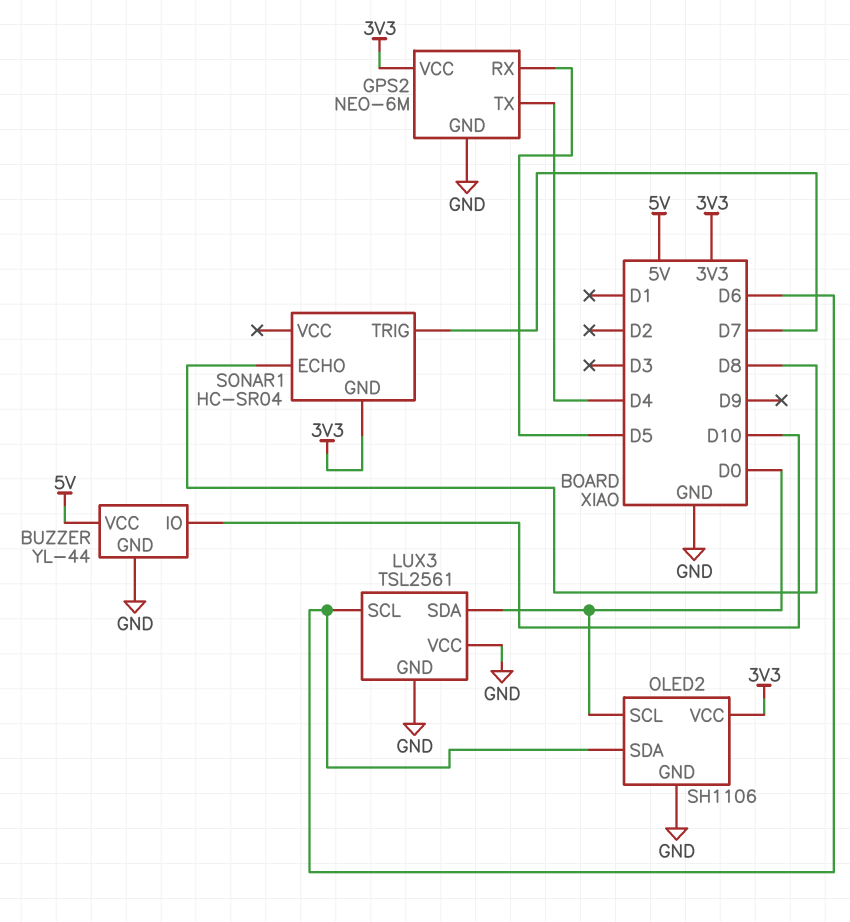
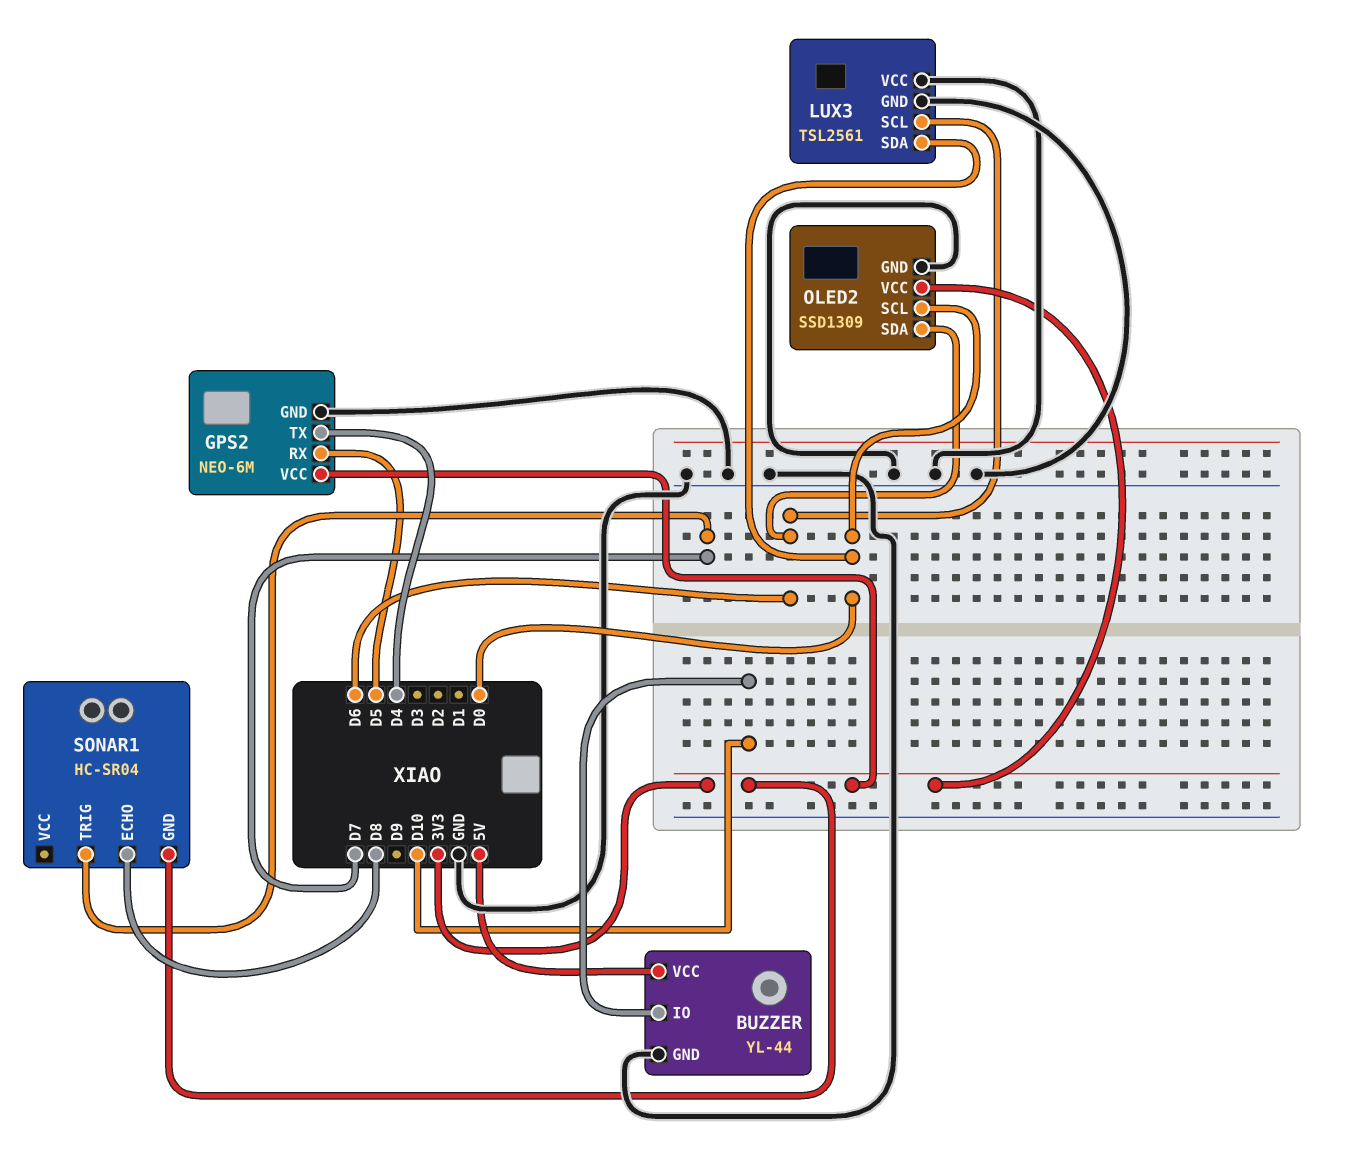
OLED2: SH1106 -> SSD1309

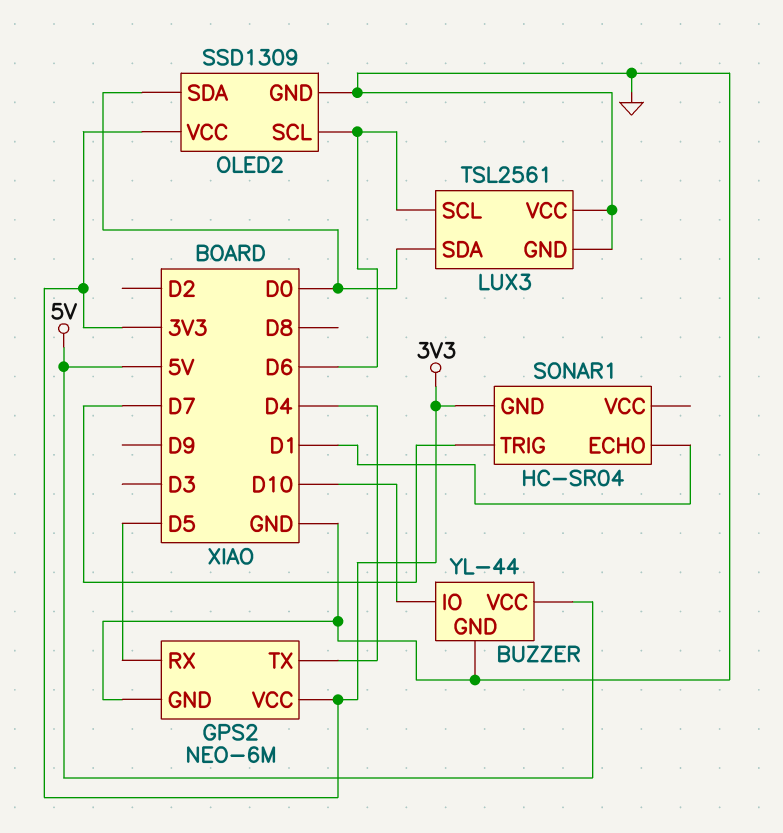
OLED2 pin SCL: D0 -> D6
OLED2 pin SDA: D6 -> D0
SONAR1 pin ECHO: D8 -> D1

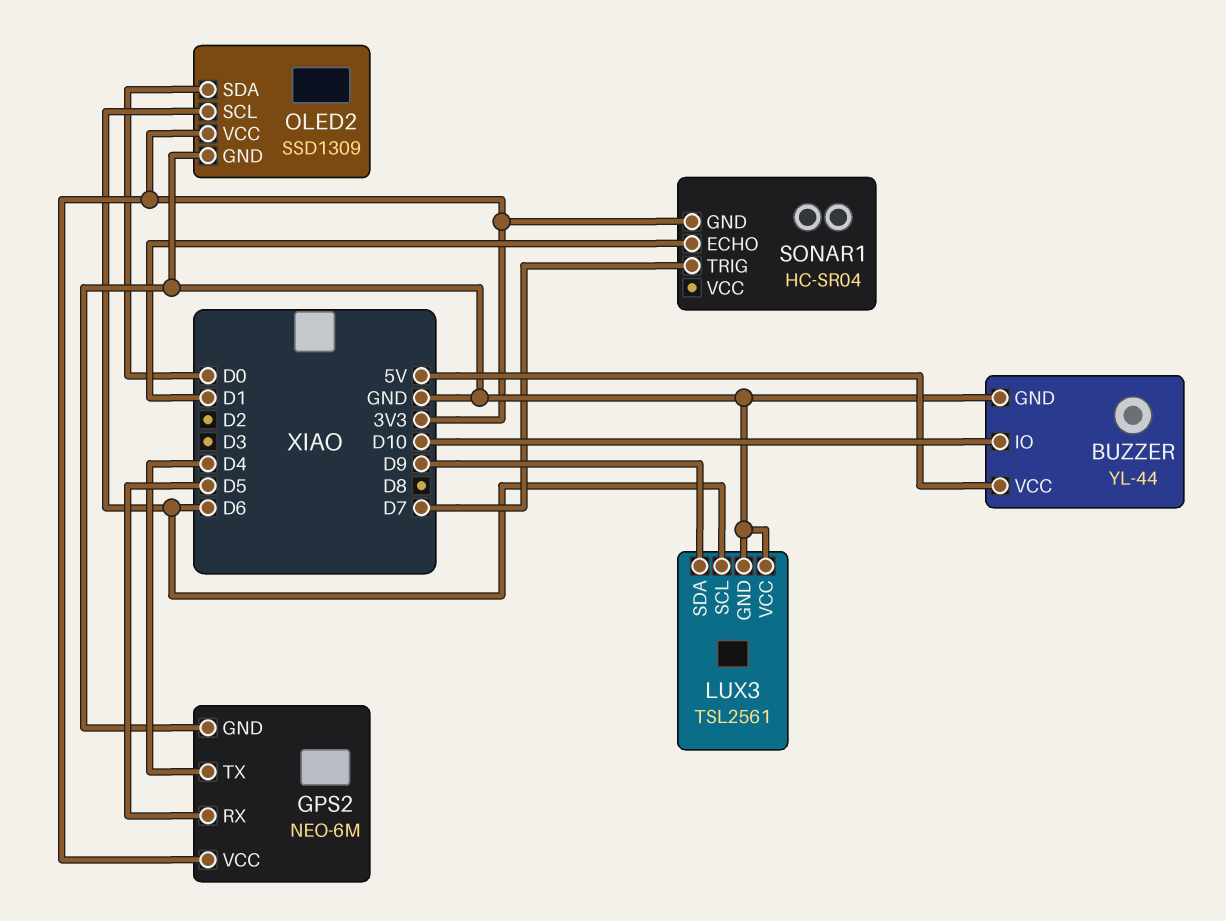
LUX3 pin SDA: D0 -> D9

